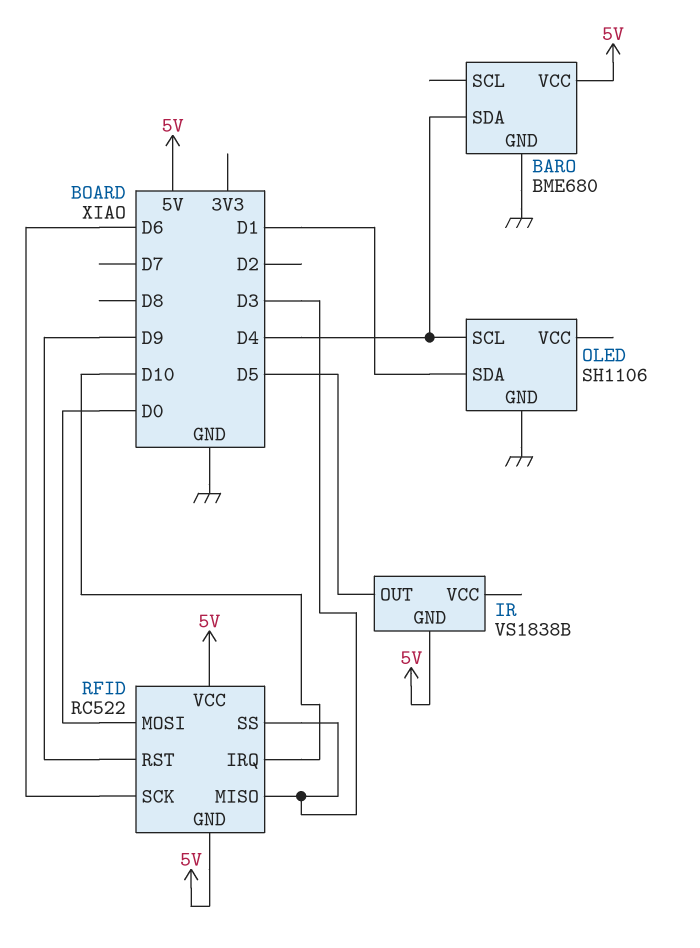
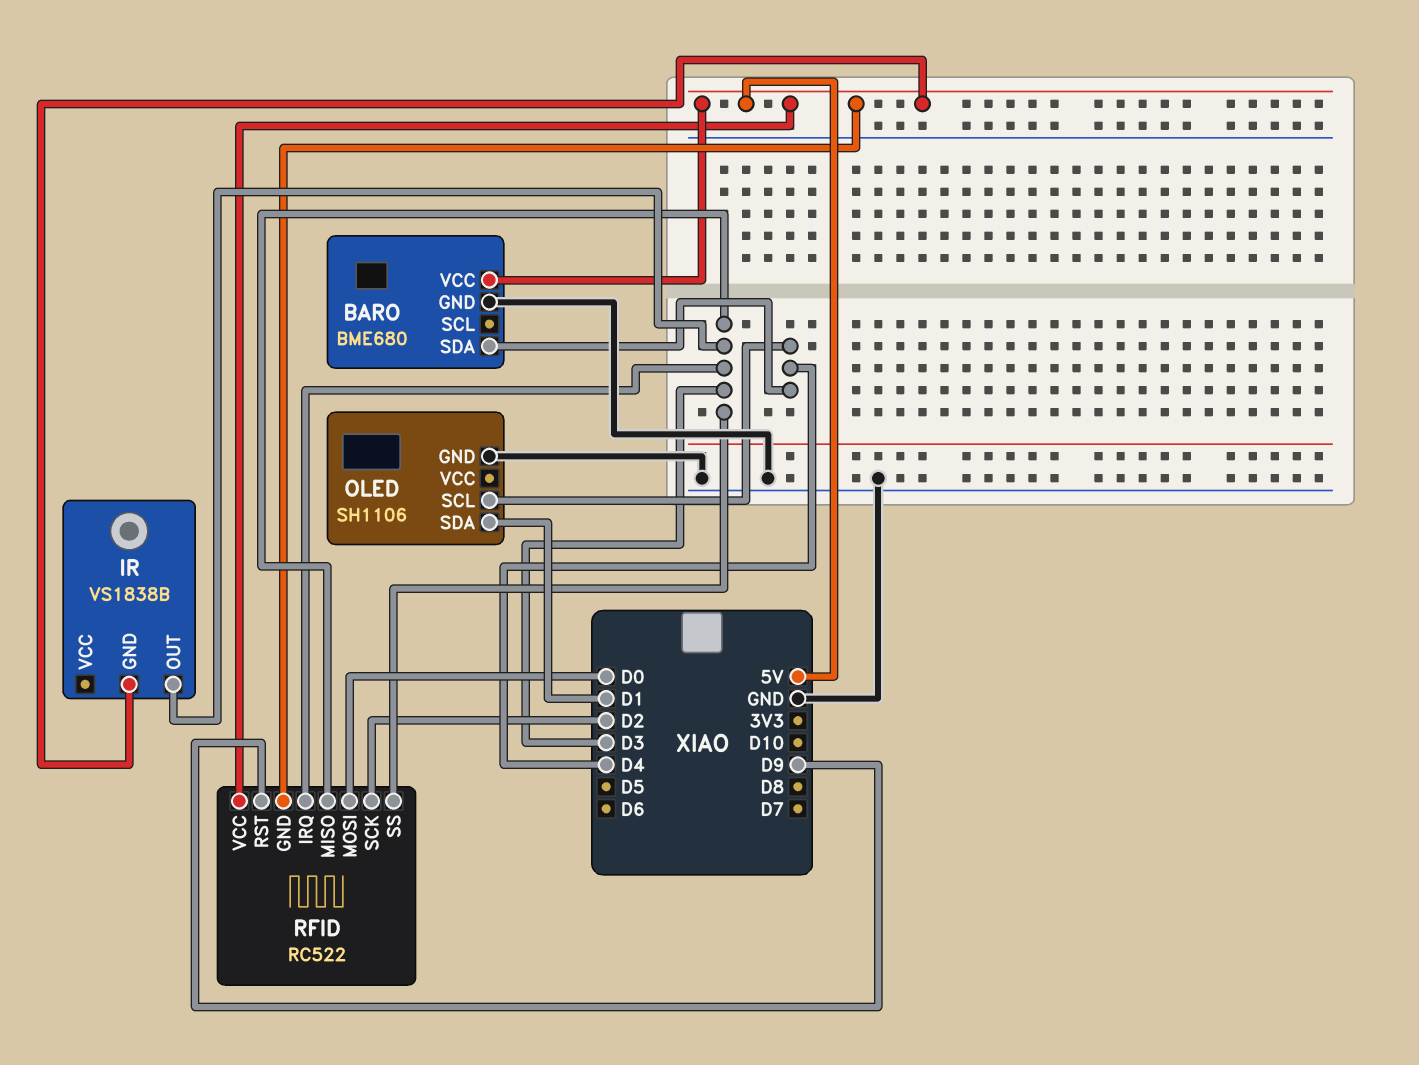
IR pin OUT: D5 -> D3
RFID pin IRQ: D10 -> D3
RFID pin SCK: D6 -> D2

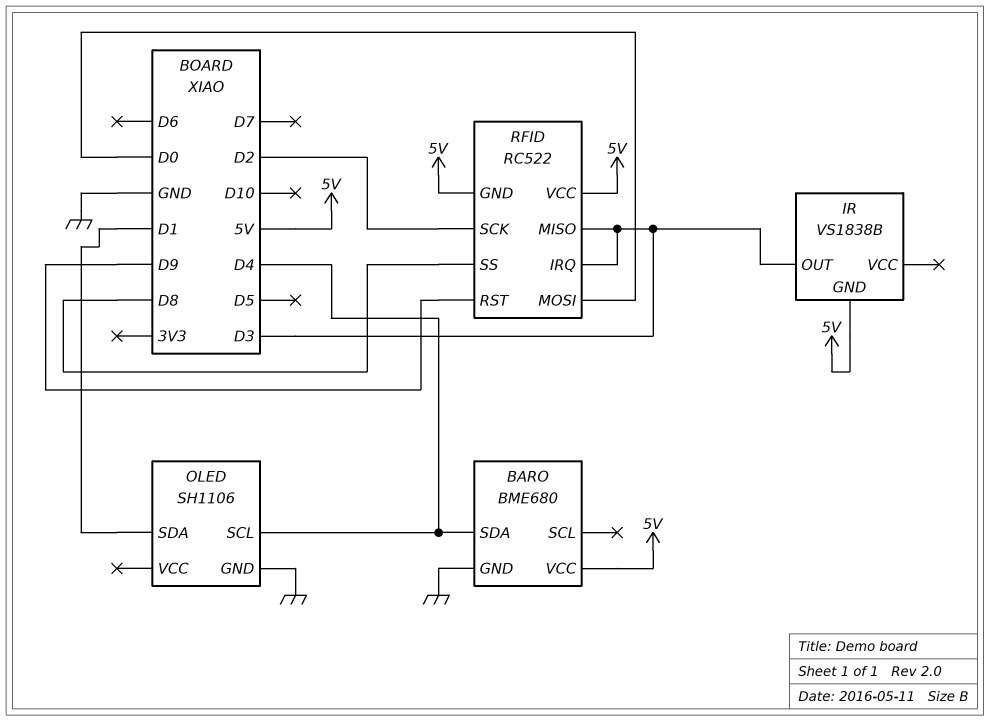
RFID pin SS: D3 -> D8

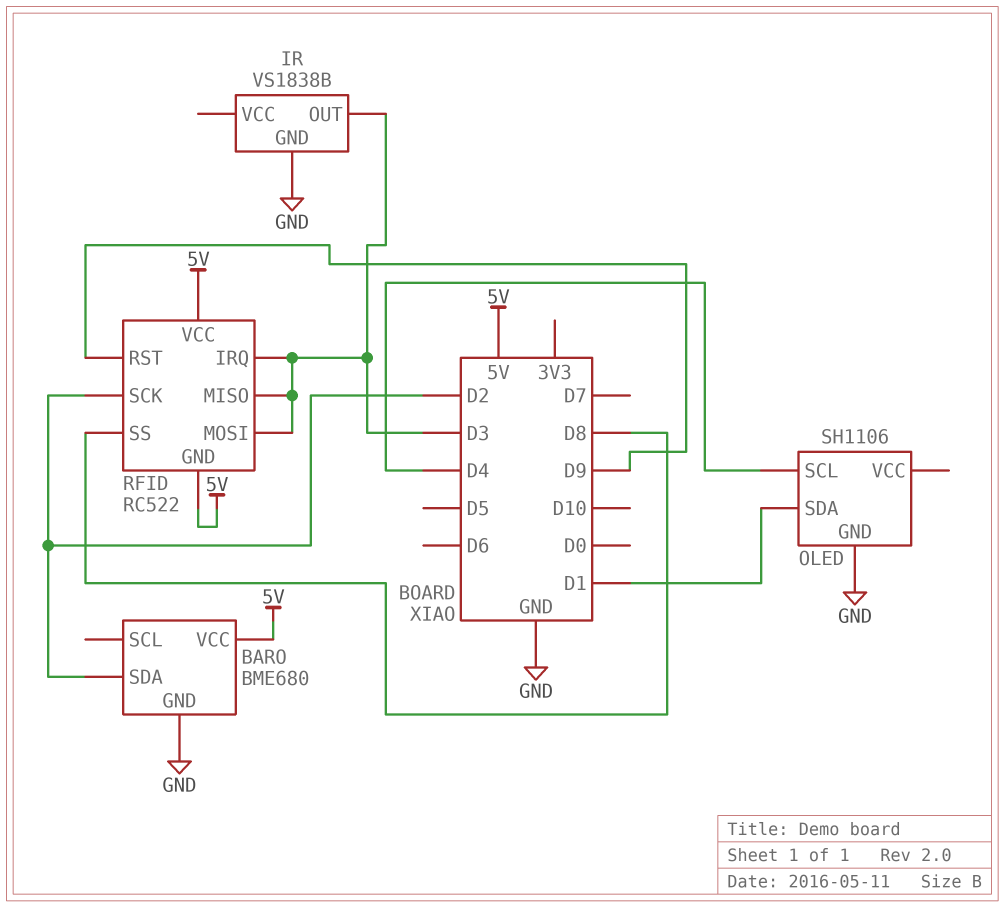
BARO pin SDA: D4 -> D2
IR pin GND: 5V -> GND
RFID pin MOSI: D0 -> D3

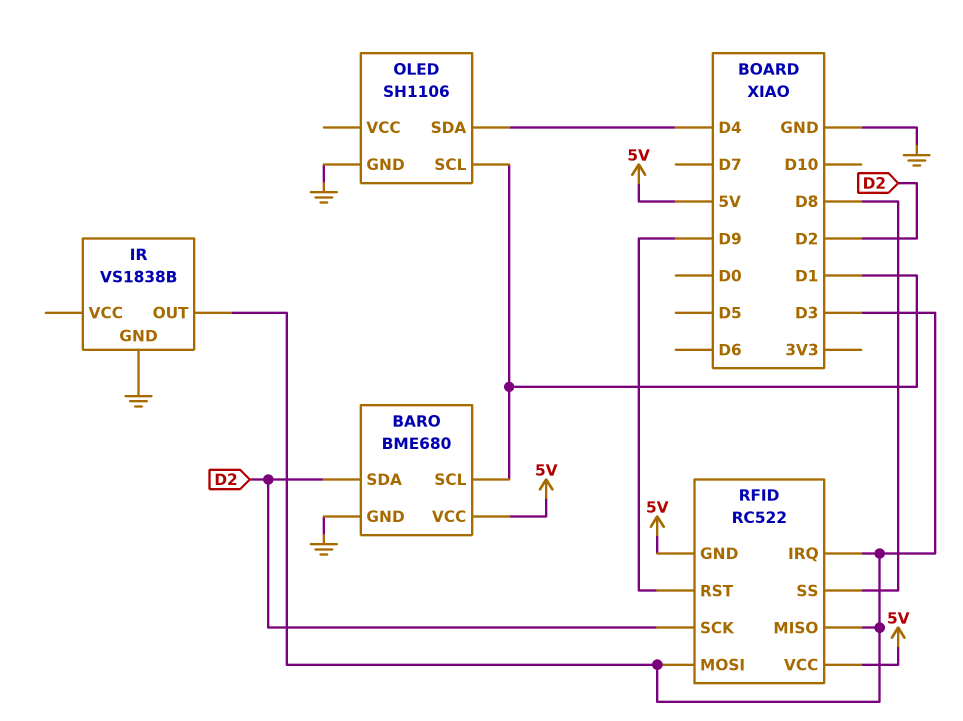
BARO pin SCL: none -> D1
OLED pin SCL: D4 -> D1
OLED pin SDA: D1 -> D4

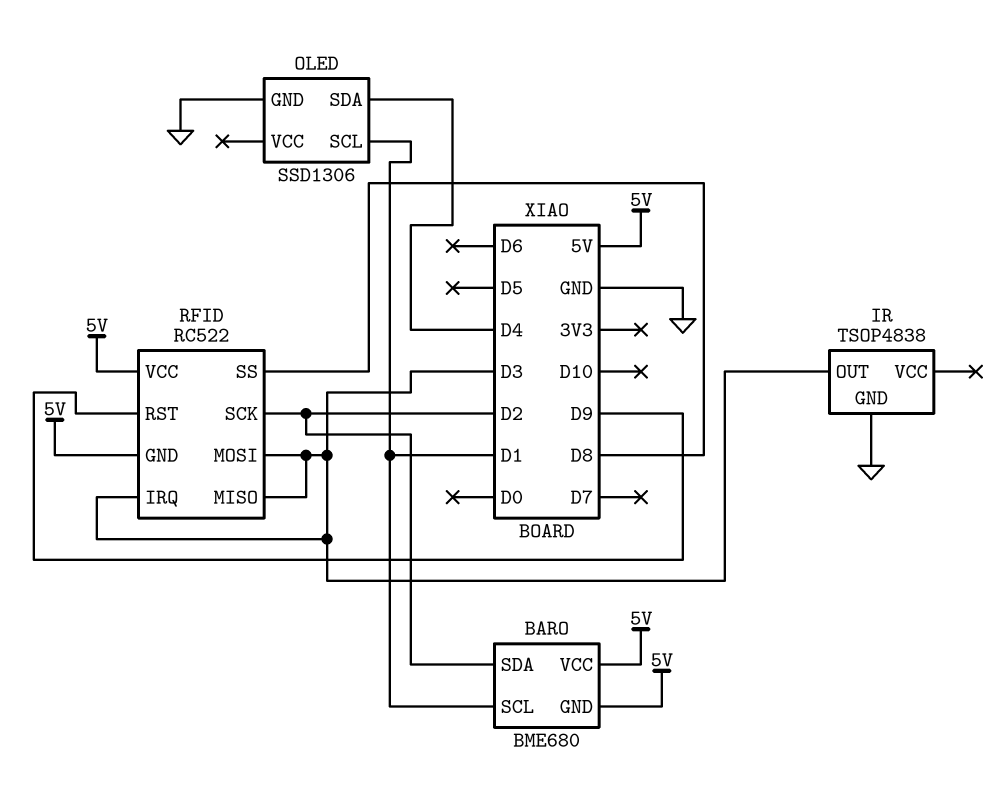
BARO pin GND: GND -> 5V
IR: VS1838B -> TSOP4838
OLED: SH1106 -> SSD1306

